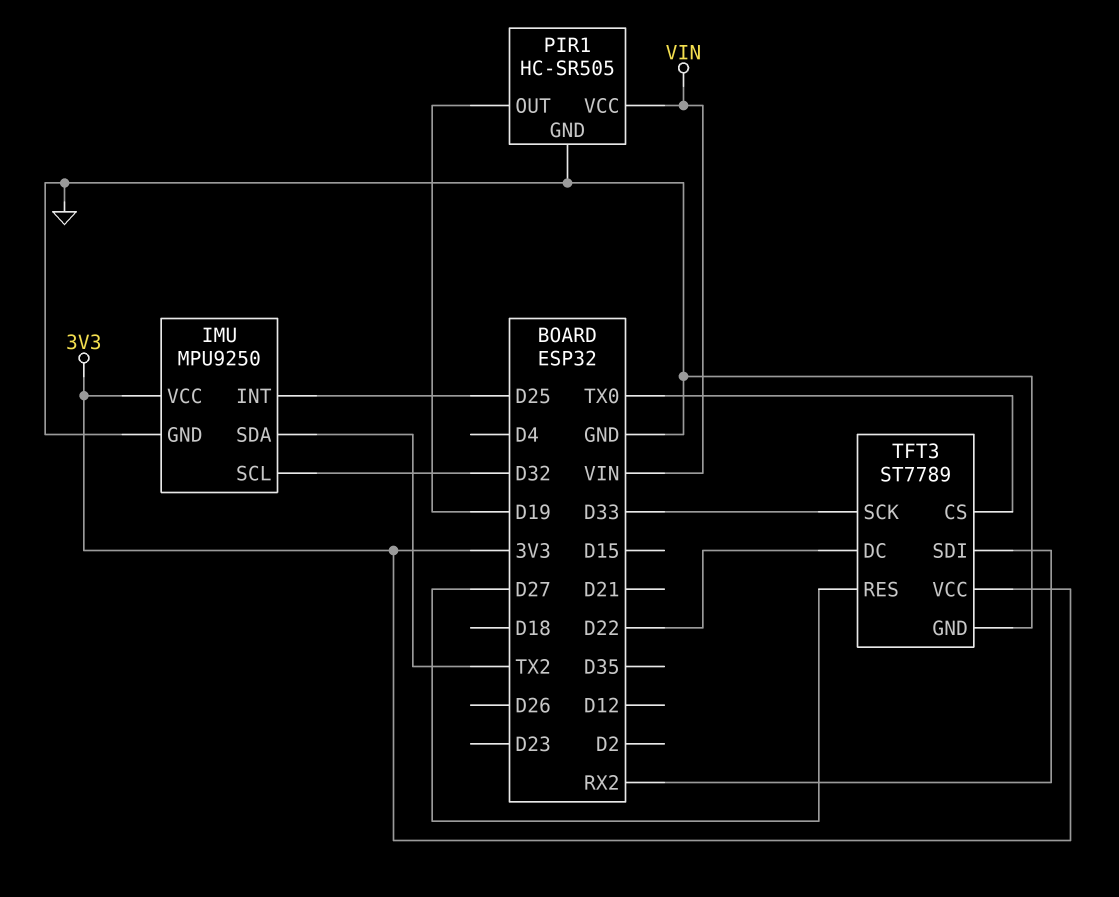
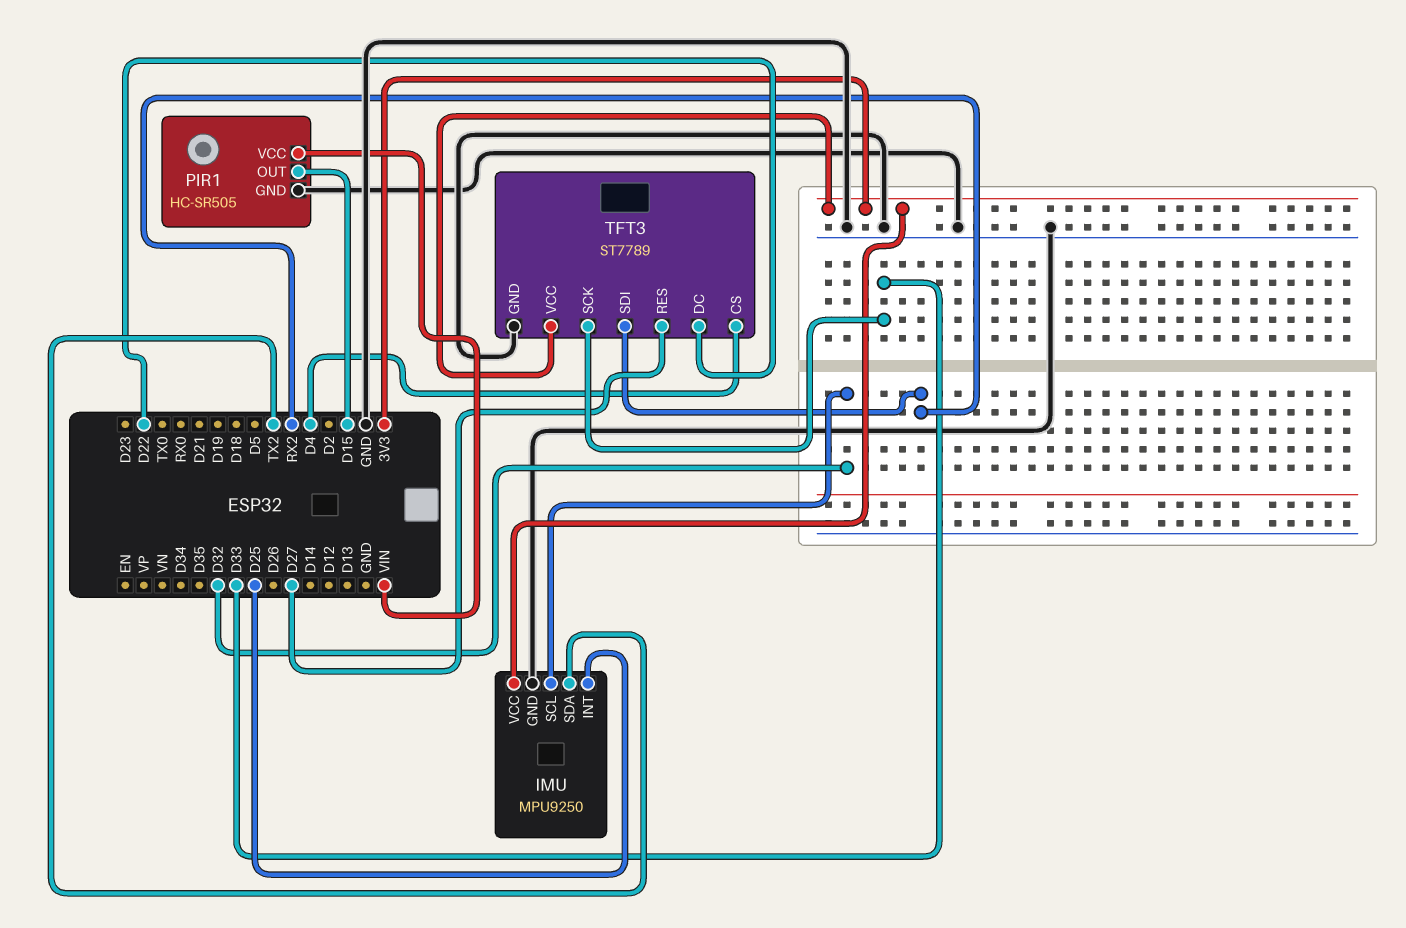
PIR1 pin OUT: D19 -> D15
TFT3 pin CS: TX0 -> D4

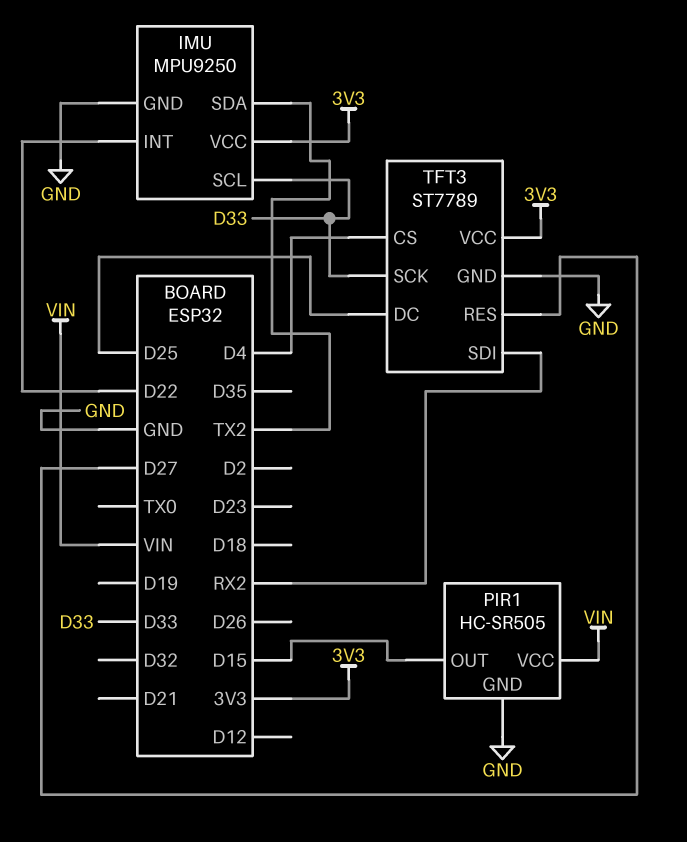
IMU pin INT: D25 -> D22
IMU pin SCL: D32 -> D33
TFT3 pin DC: D22 -> D25

